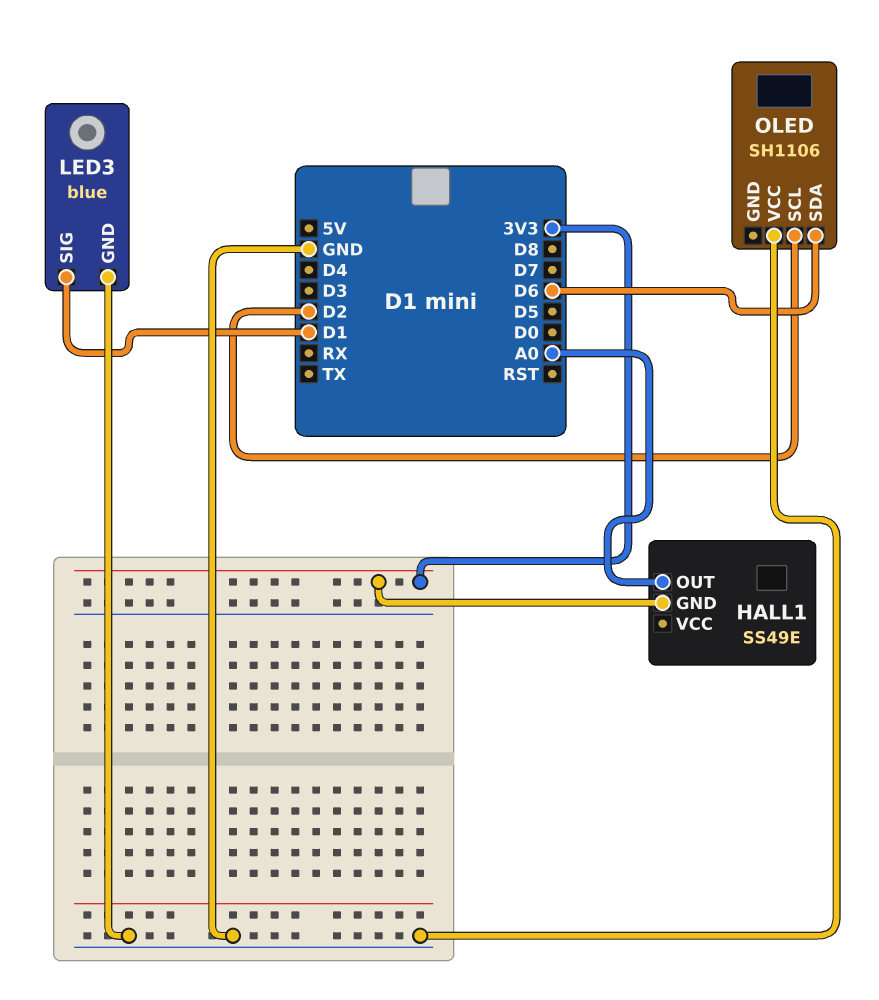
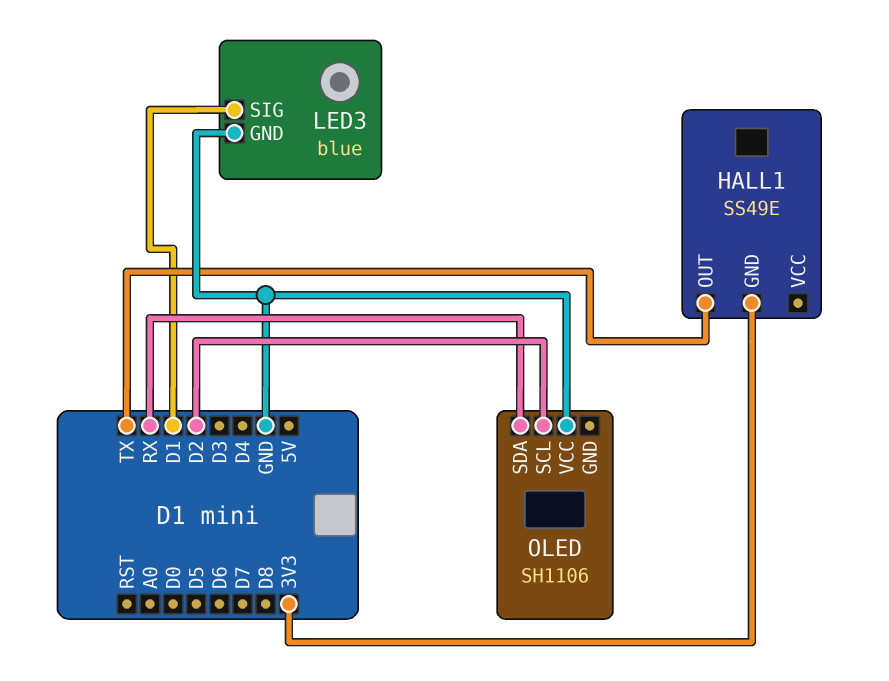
HALL1 pin OUT: A0 -> TX
OLED pin SDA: D6 -> RX

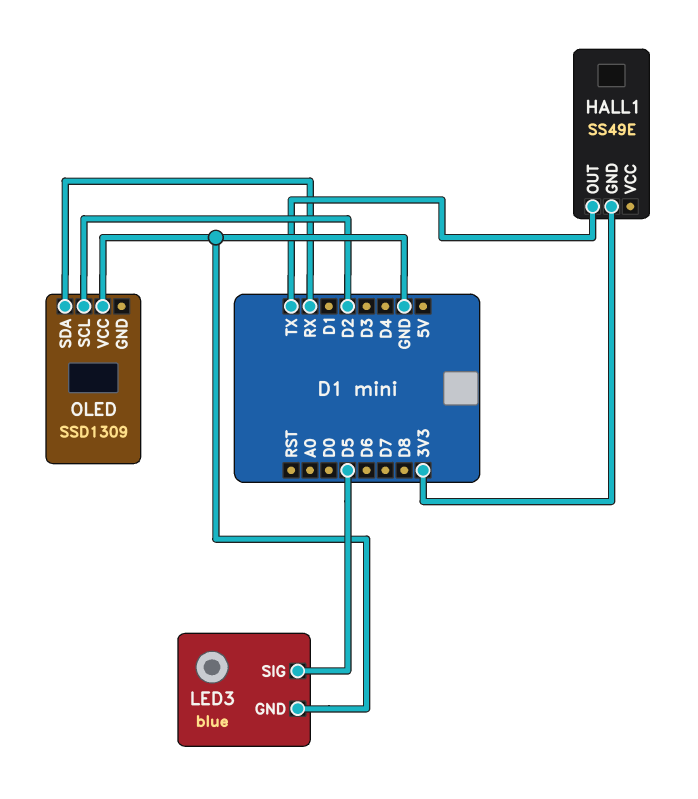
LED3 pin SIG: D1 -> D5
OLED: SH1106 -> SSD1309

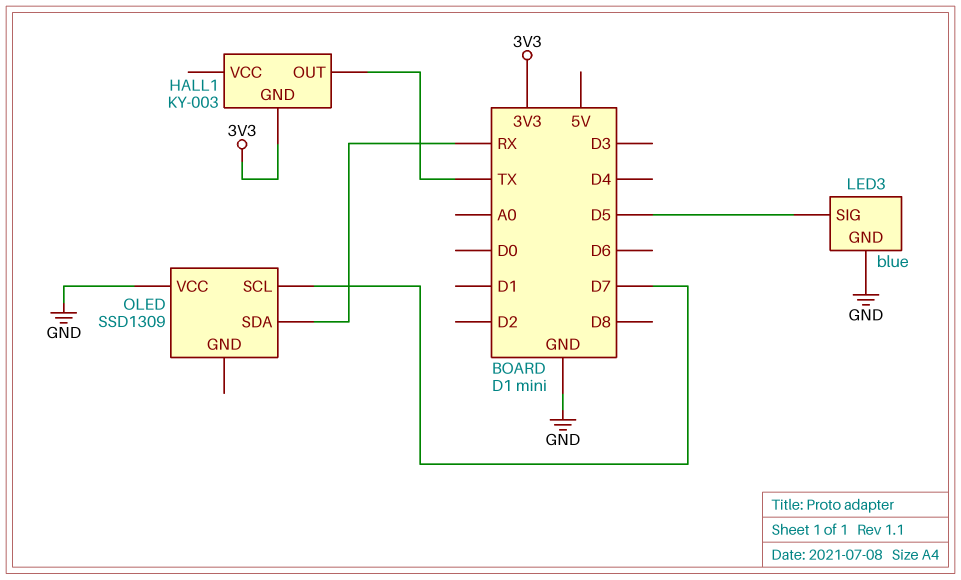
HALL1: SS49E -> KY-003
OLED pin SCL: D2 -> D7

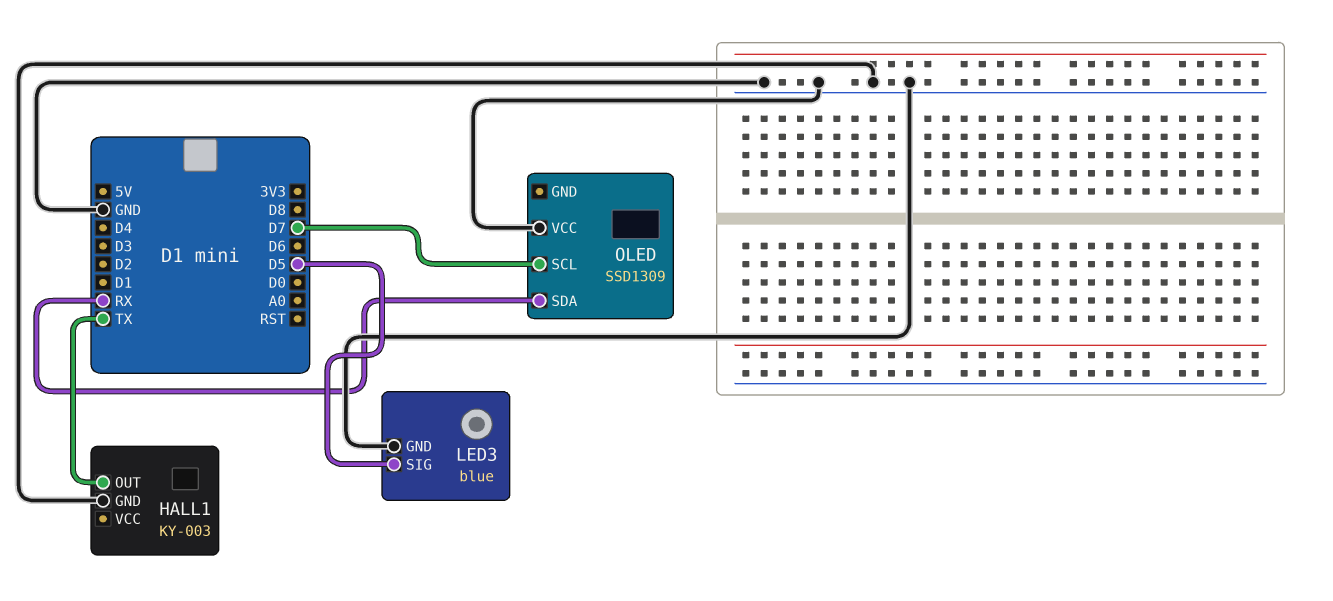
HALL1 pin GND: 3V3 -> GND

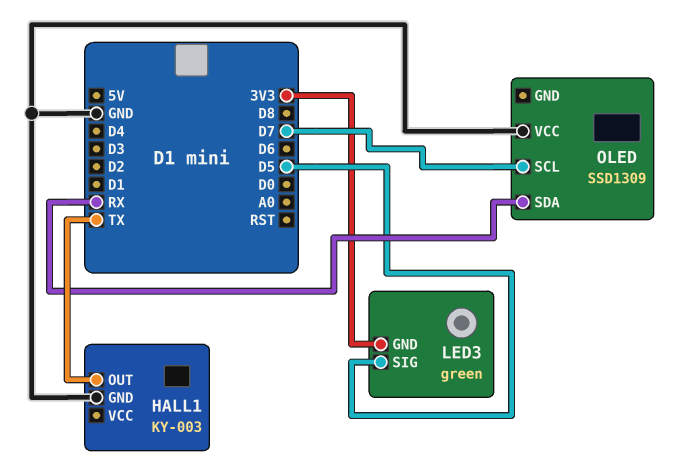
LED3: blue -> green
LED3 pin GND: GND -> 3V3

